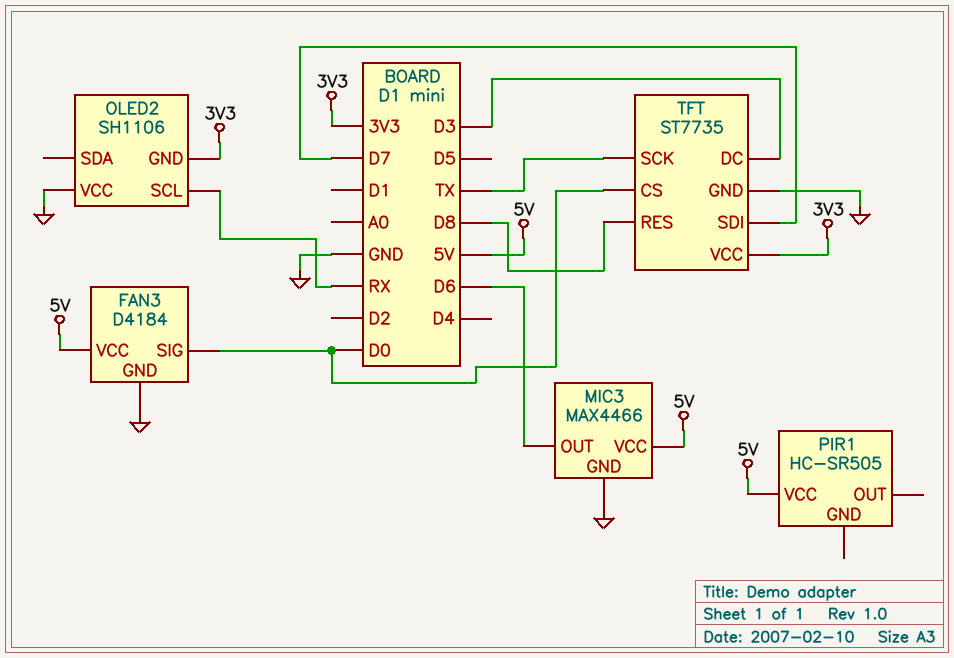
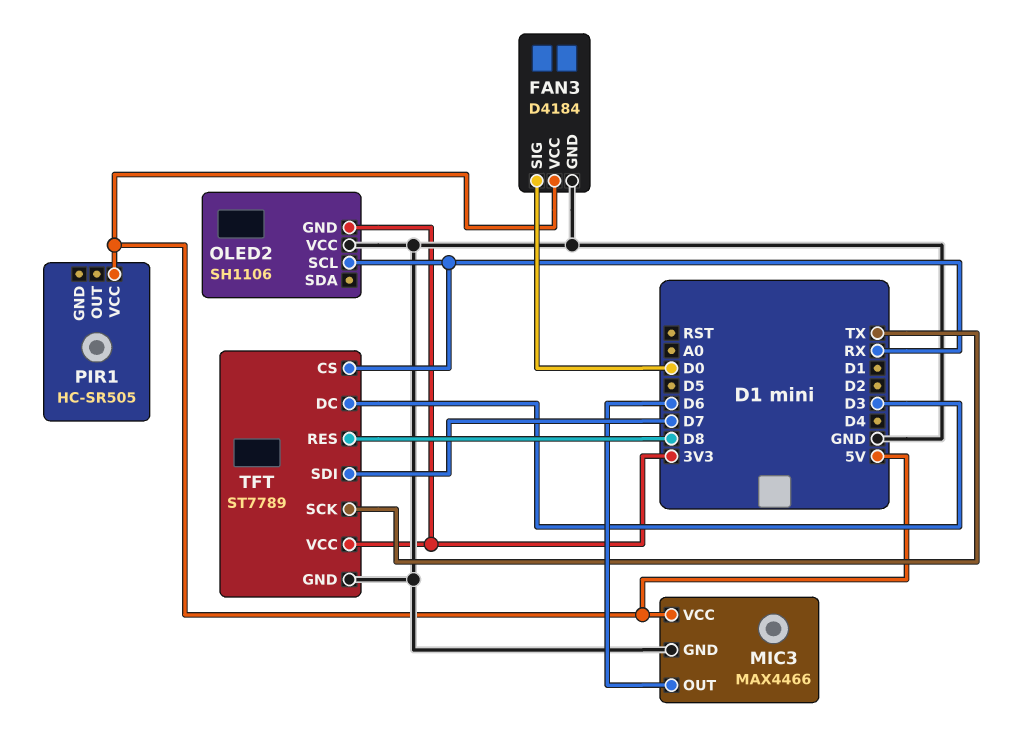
TFT: ST7735 -> ST7789
TFT pin CS: D0 -> RX

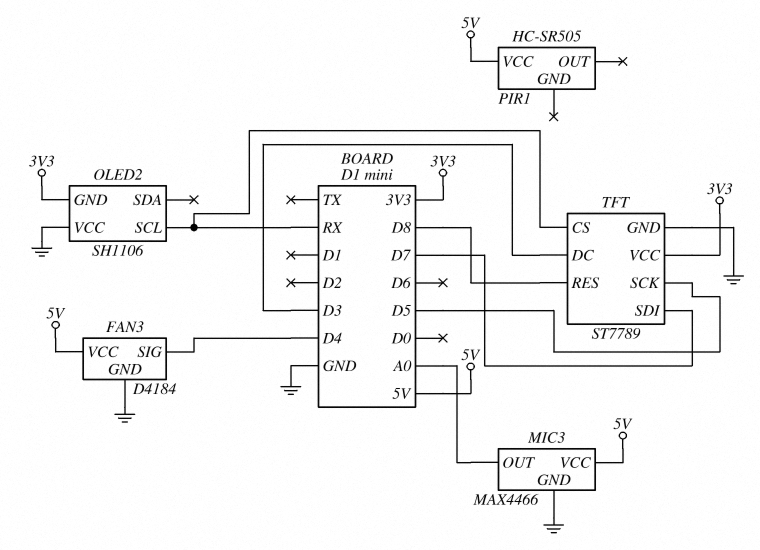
FAN3 pin SIG: D0 -> D4
MIC3 pin OUT: D6 -> A0
TFT pin SCK: TX -> D5

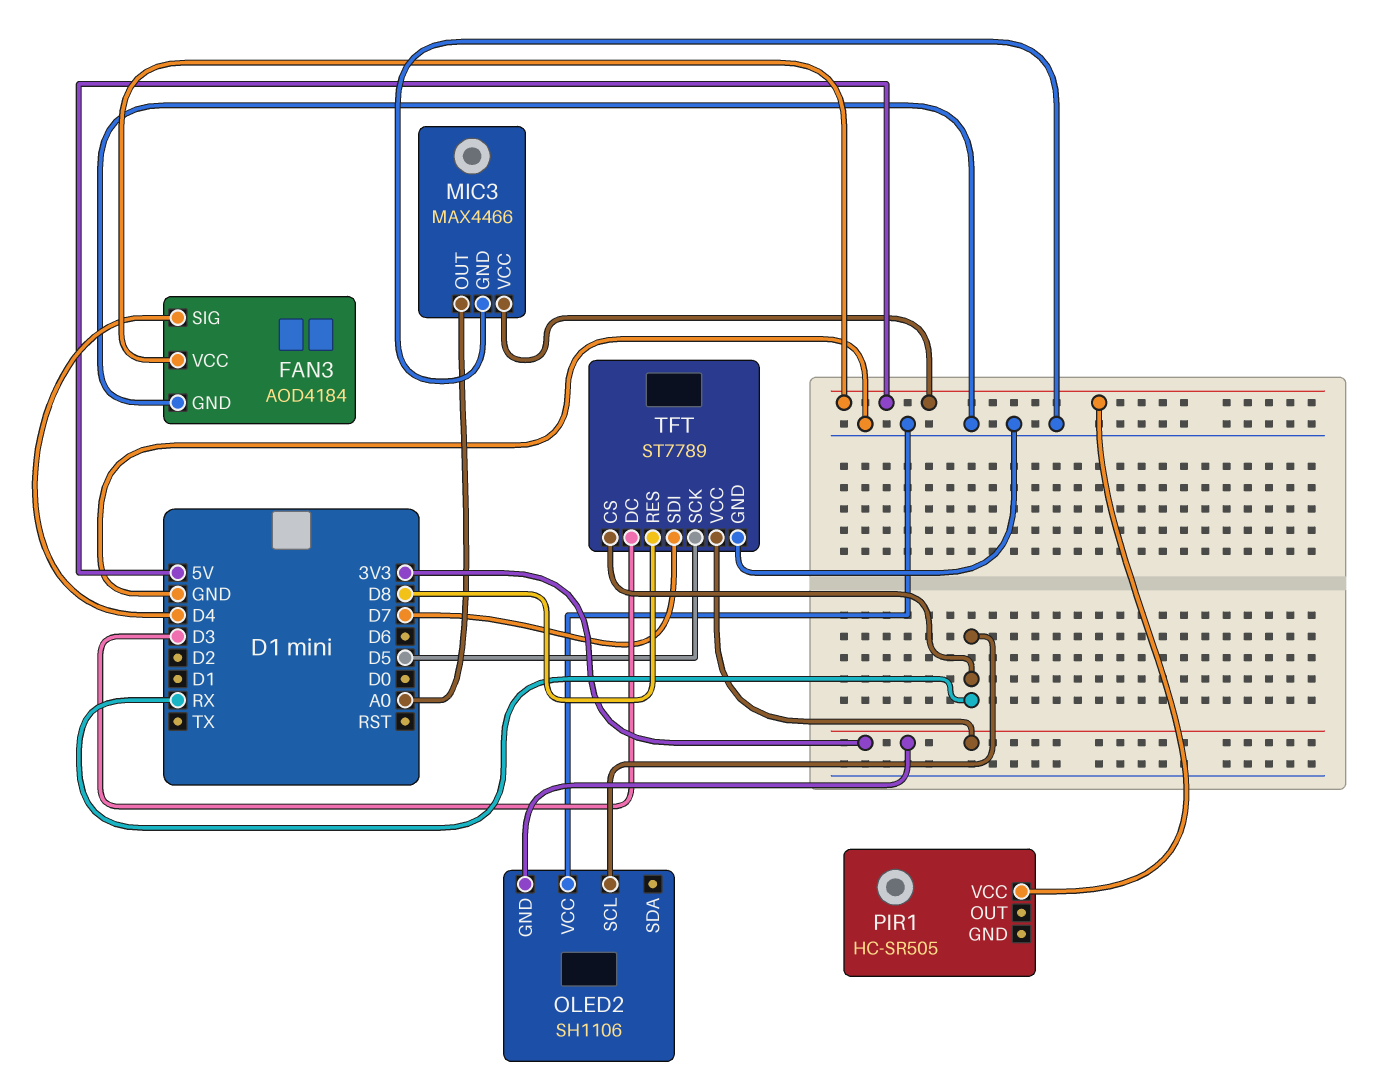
FAN3: D4184 -> AOD4184

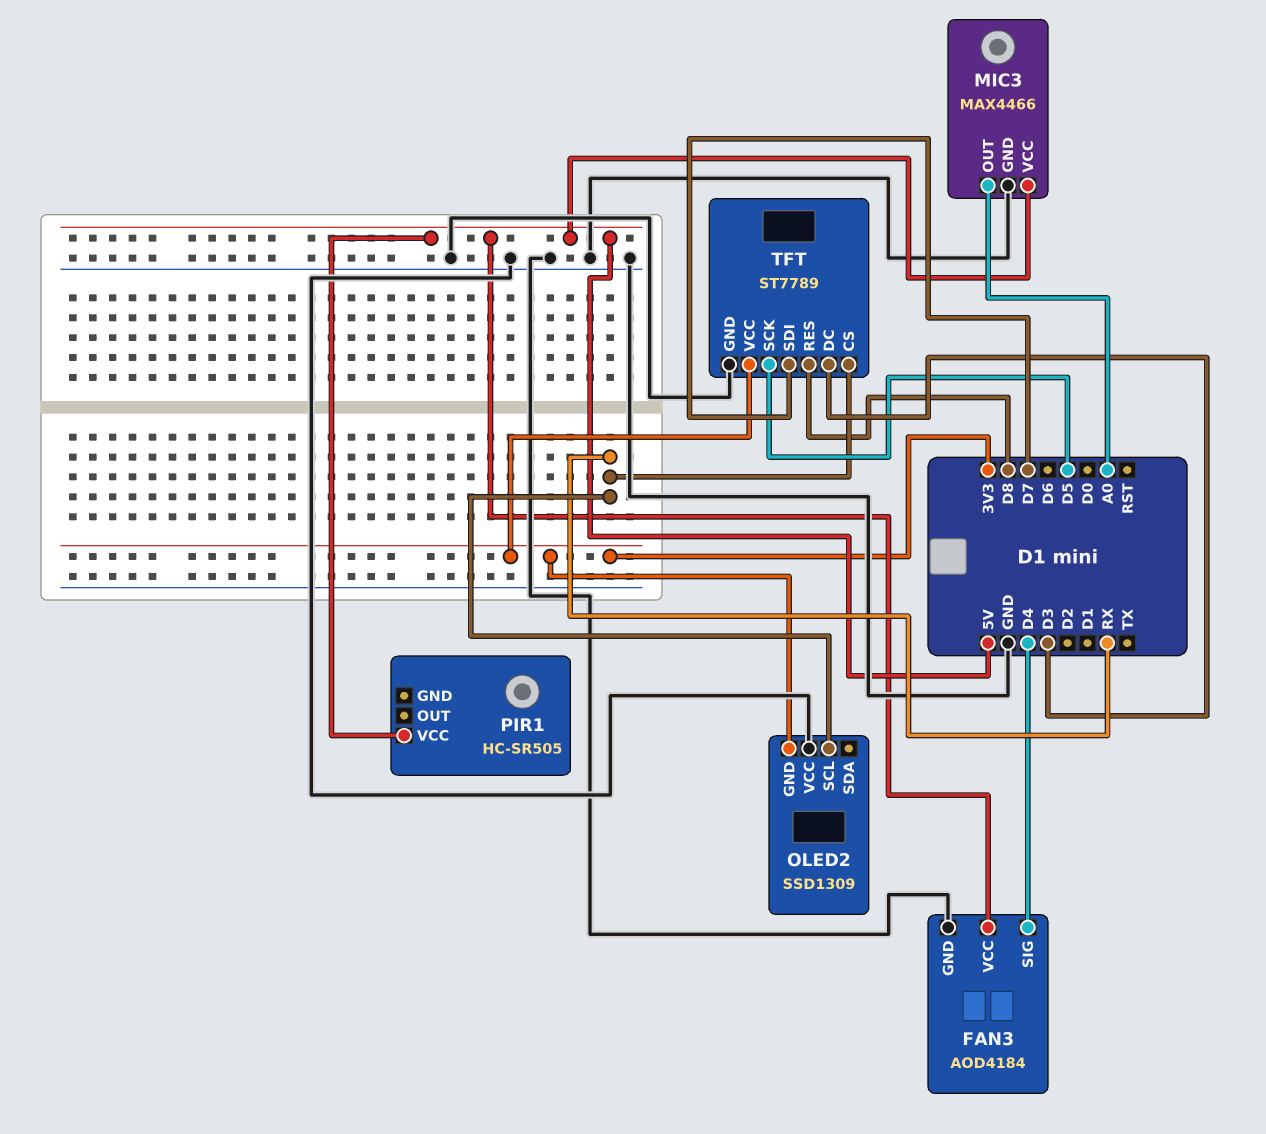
OLED2: SH1106 -> SSD1309

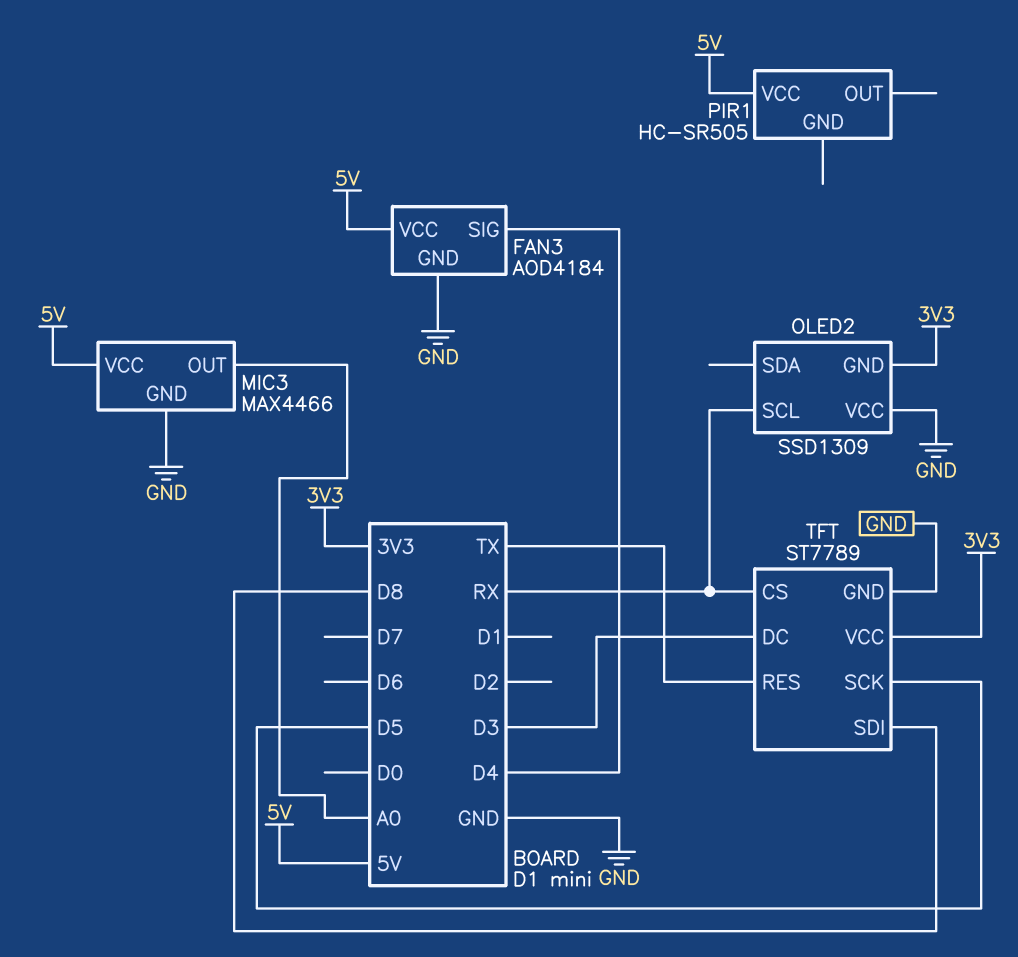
TFT pin RES: D8 -> TX
TFT pin SDI: D7 -> D8

